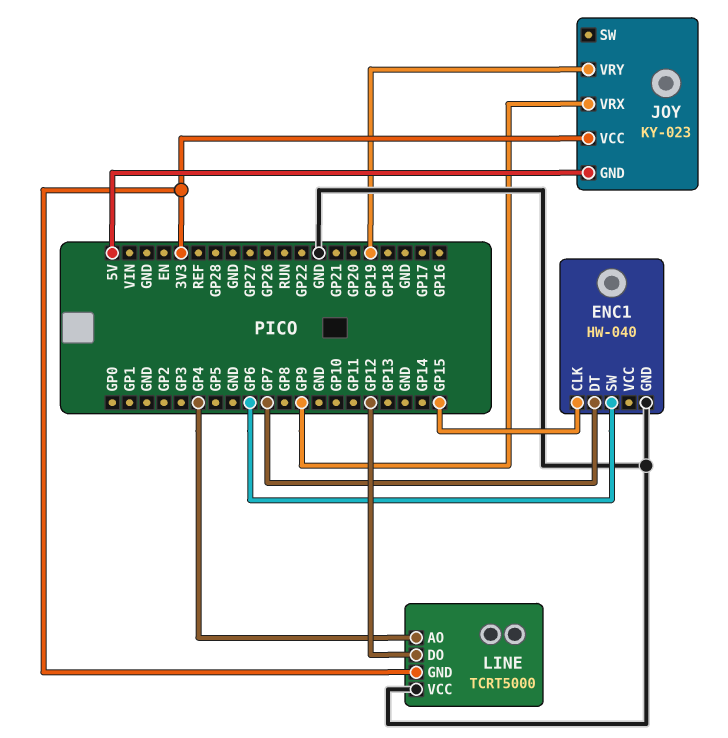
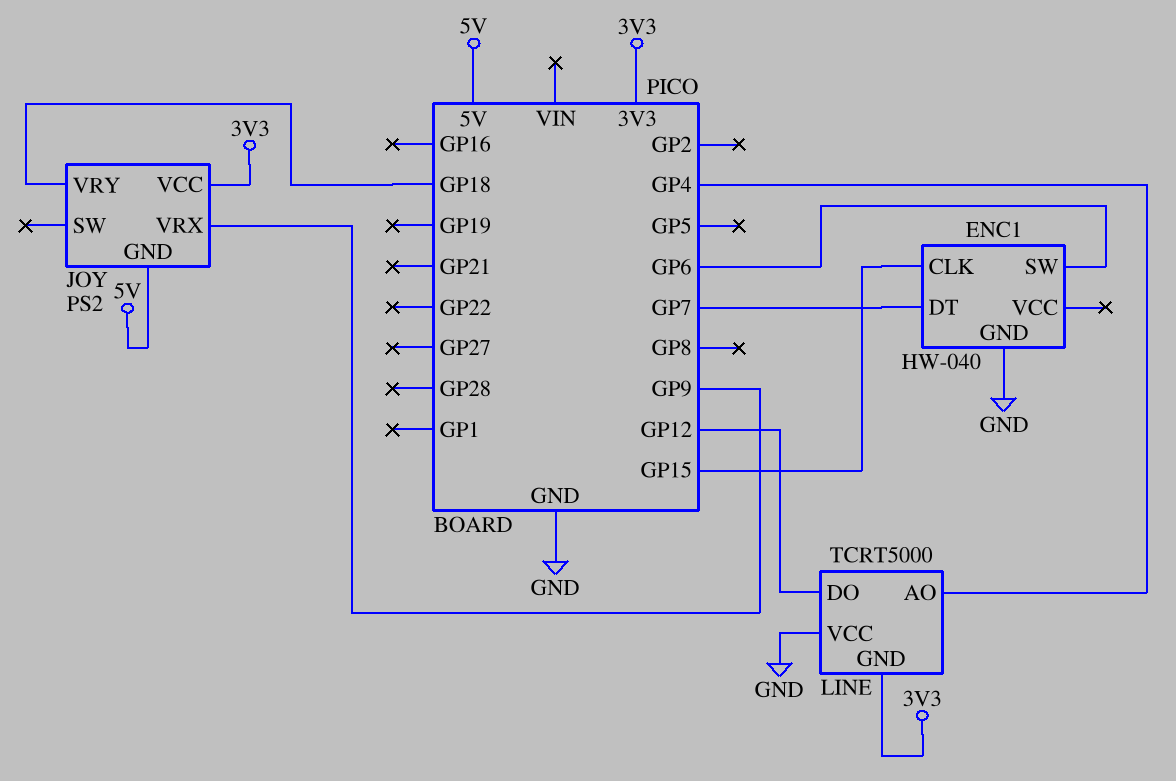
JOY: KY-023 -> PS2
JOY pin VRY: GP19 -> GP18

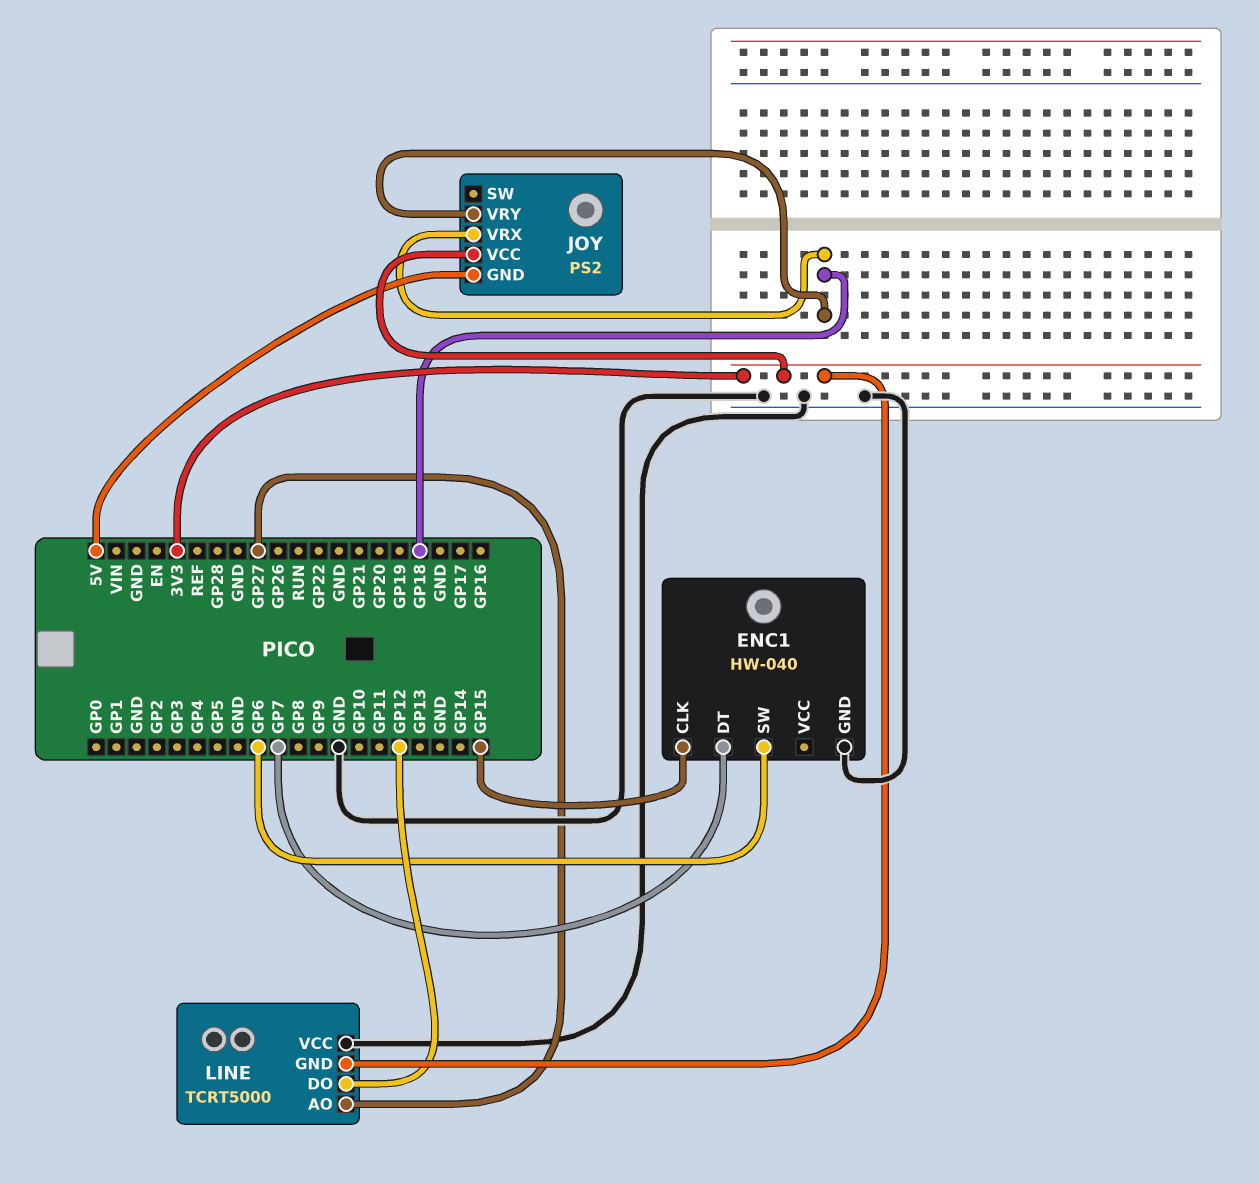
JOY pin VRX: GP9 -> GP18
LINE pin AO: GP4 -> GP27

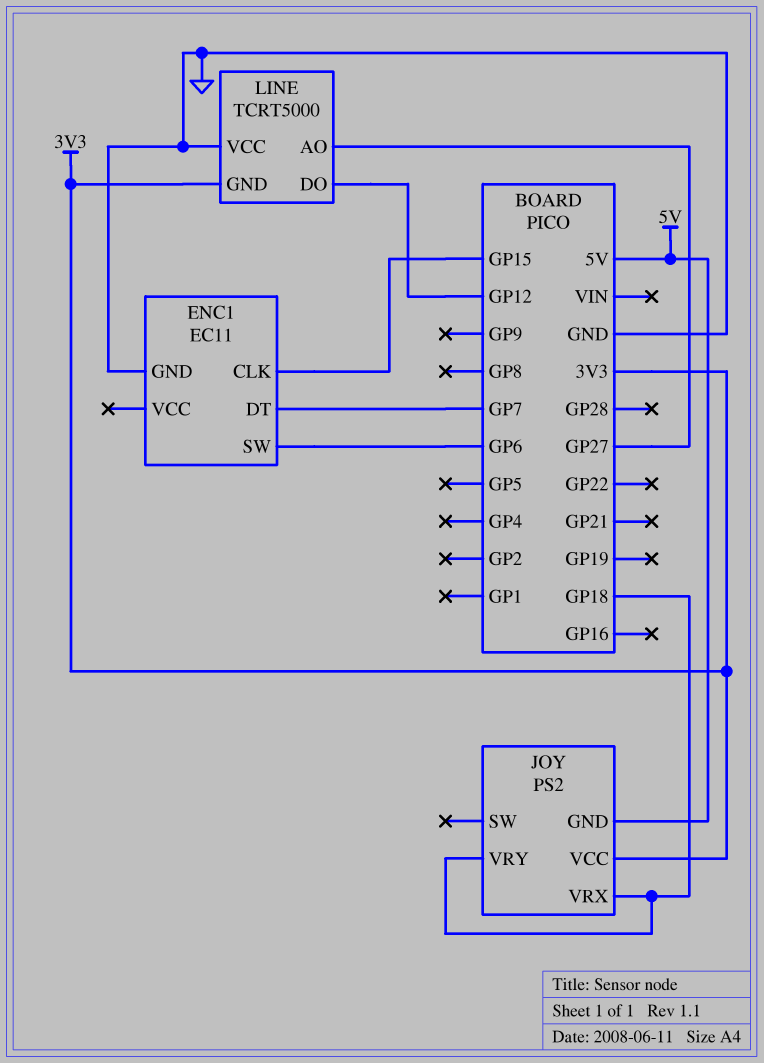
ENC1: HW-040 -> EC11

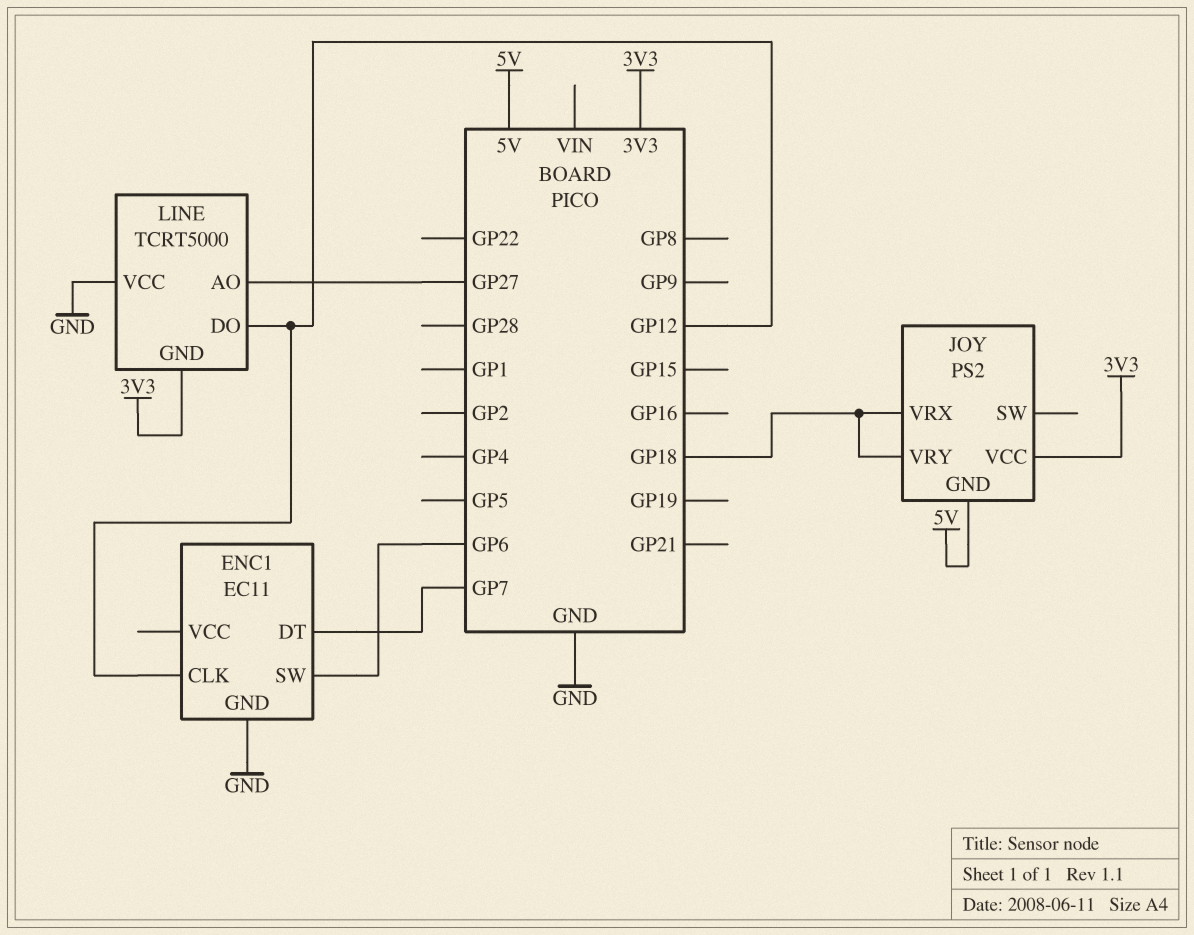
ENC1 pin CLK: GP15 -> GP12

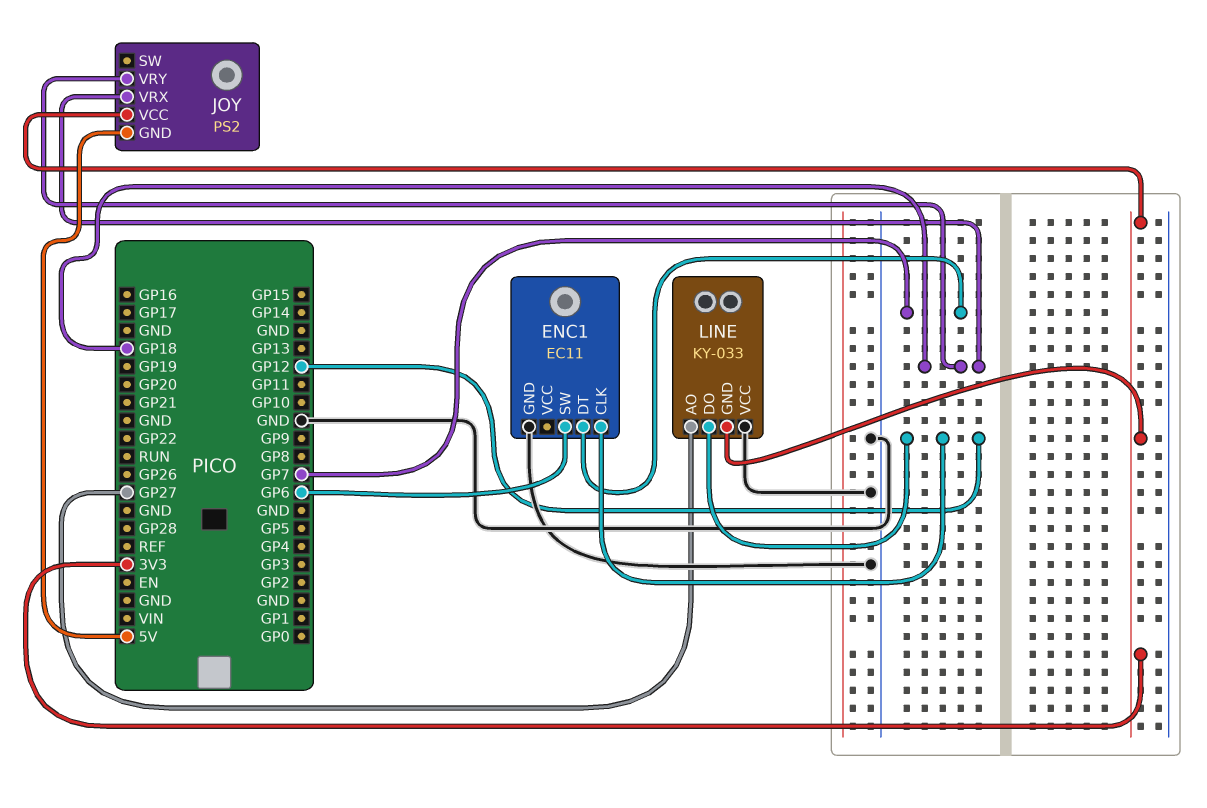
LINE: TCRT5000 -> KY-033

